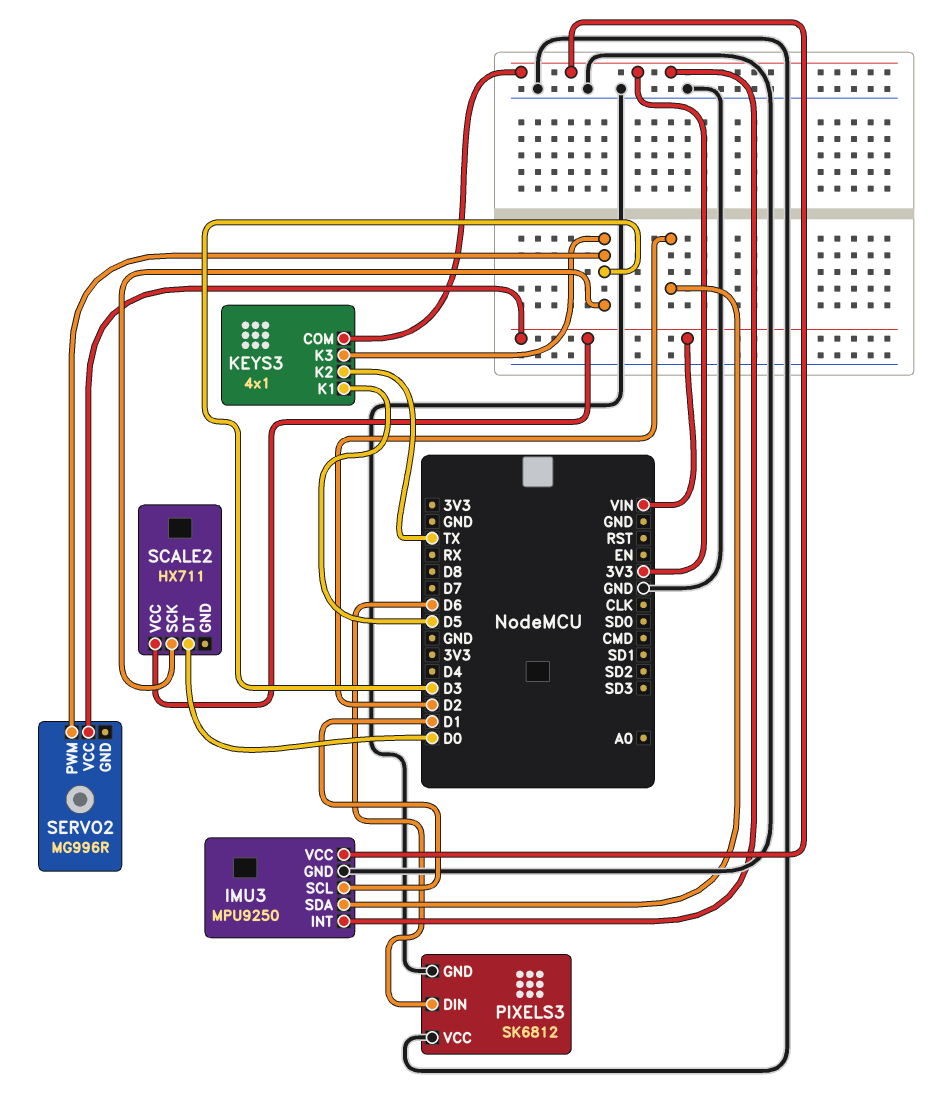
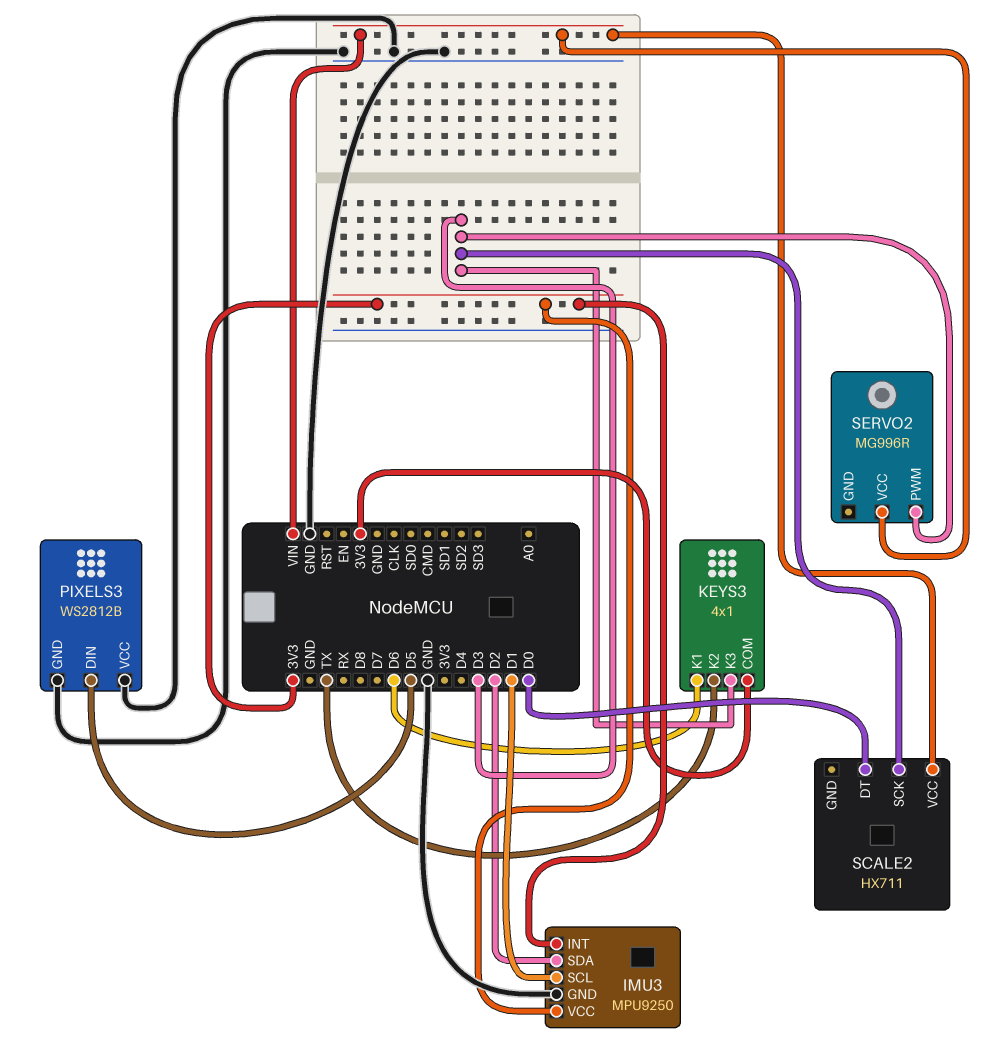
KEYS3 pin K1: D5 -> D6
PIXELS3: SK6812 -> WS2812B
PIXELS3 pin DIN: D6 -> D5

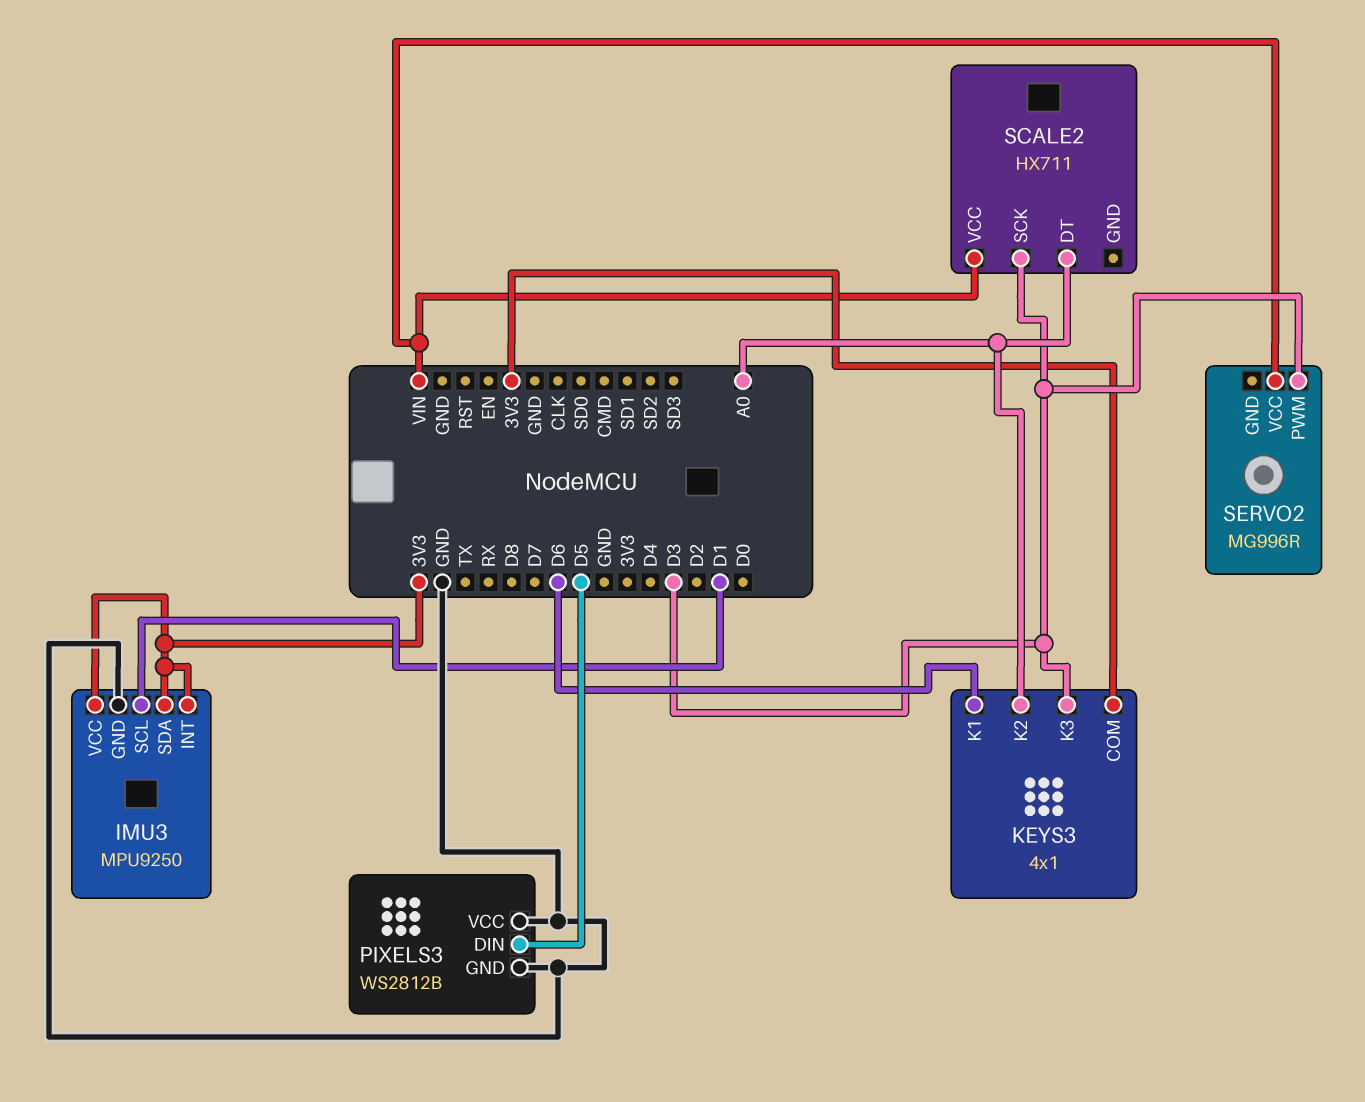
IMU3 pin SDA: D2 -> 3V3
KEYS3 pin K2: TX -> A0
SCALE2 pin DT: D0 -> A0

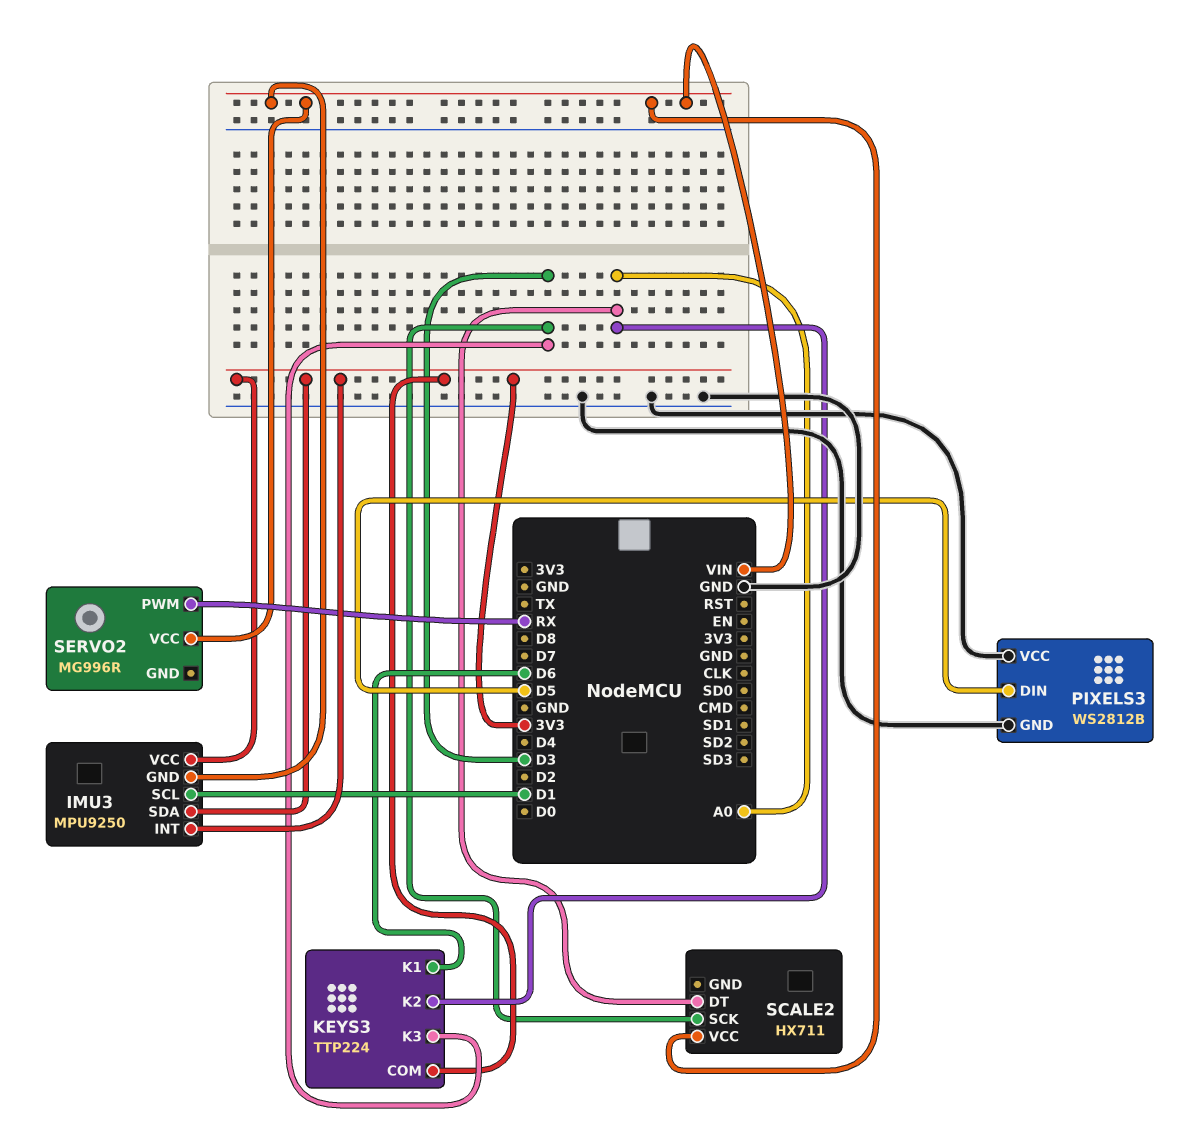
IMU3 pin GND: GND -> VIN
KEYS3: 4x1 -> TTP224
SERVO2 pin PWM: D3 -> RX

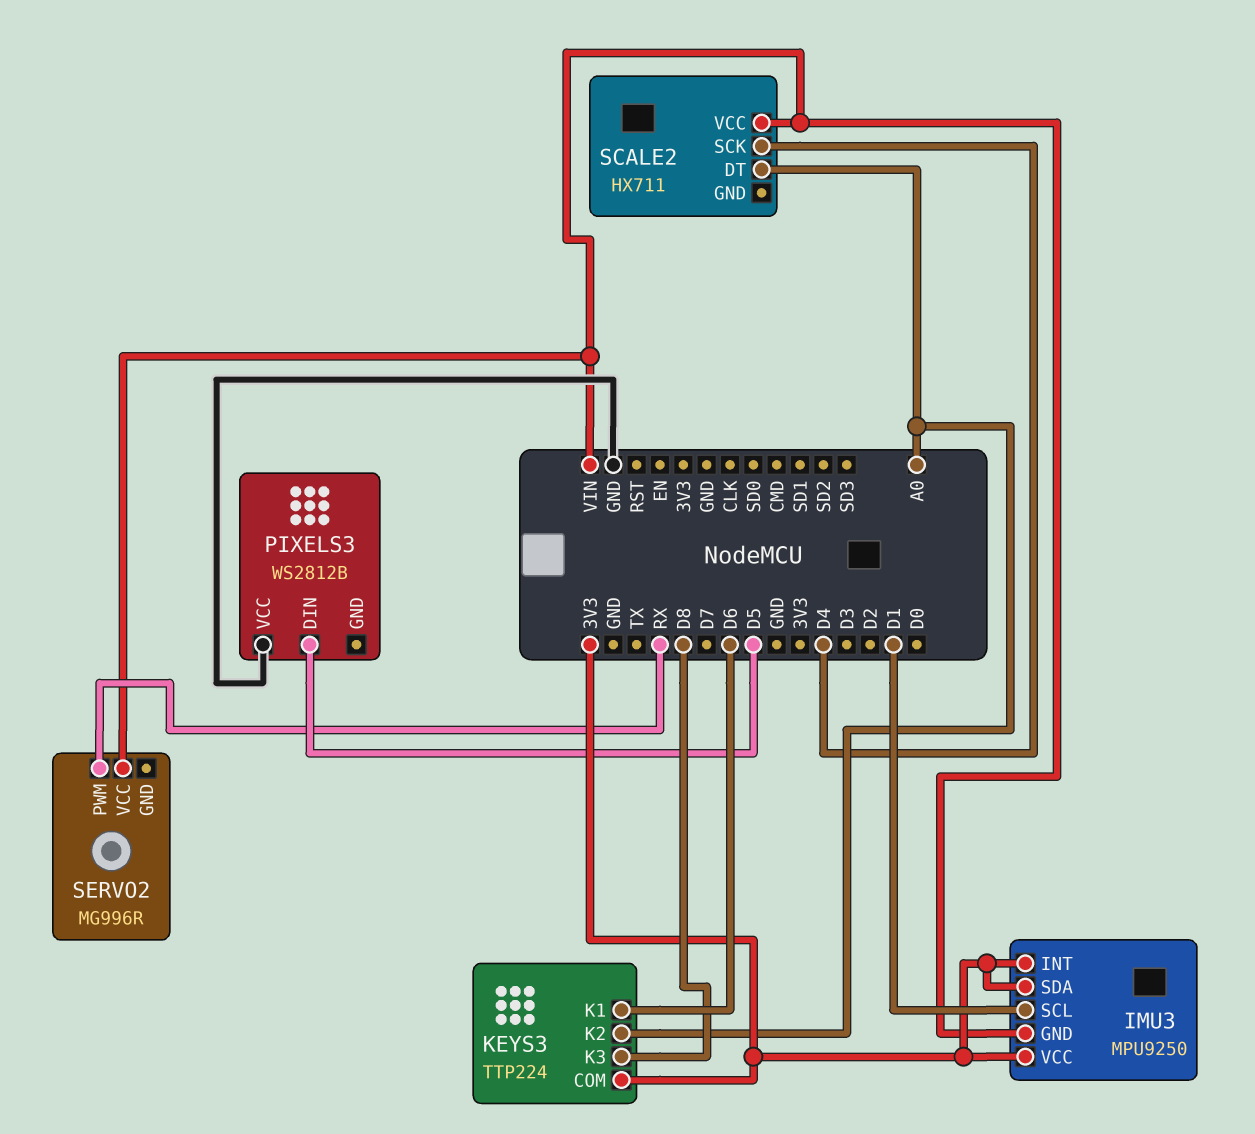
KEYS3 pin K3: D3 -> D8
PIXELS3 pin GND: GND -> none
SCALE2 pin SCK: D3 -> D4

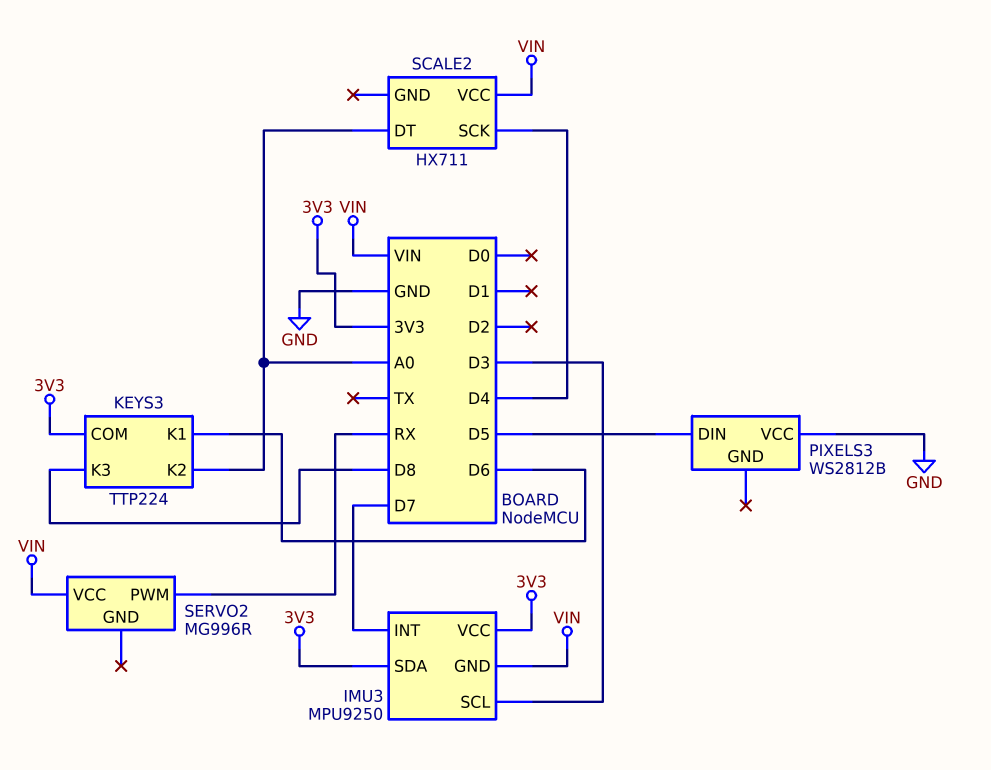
IMU3 pin INT: 3V3 -> D7
IMU3 pin SCL: D1 -> D3

